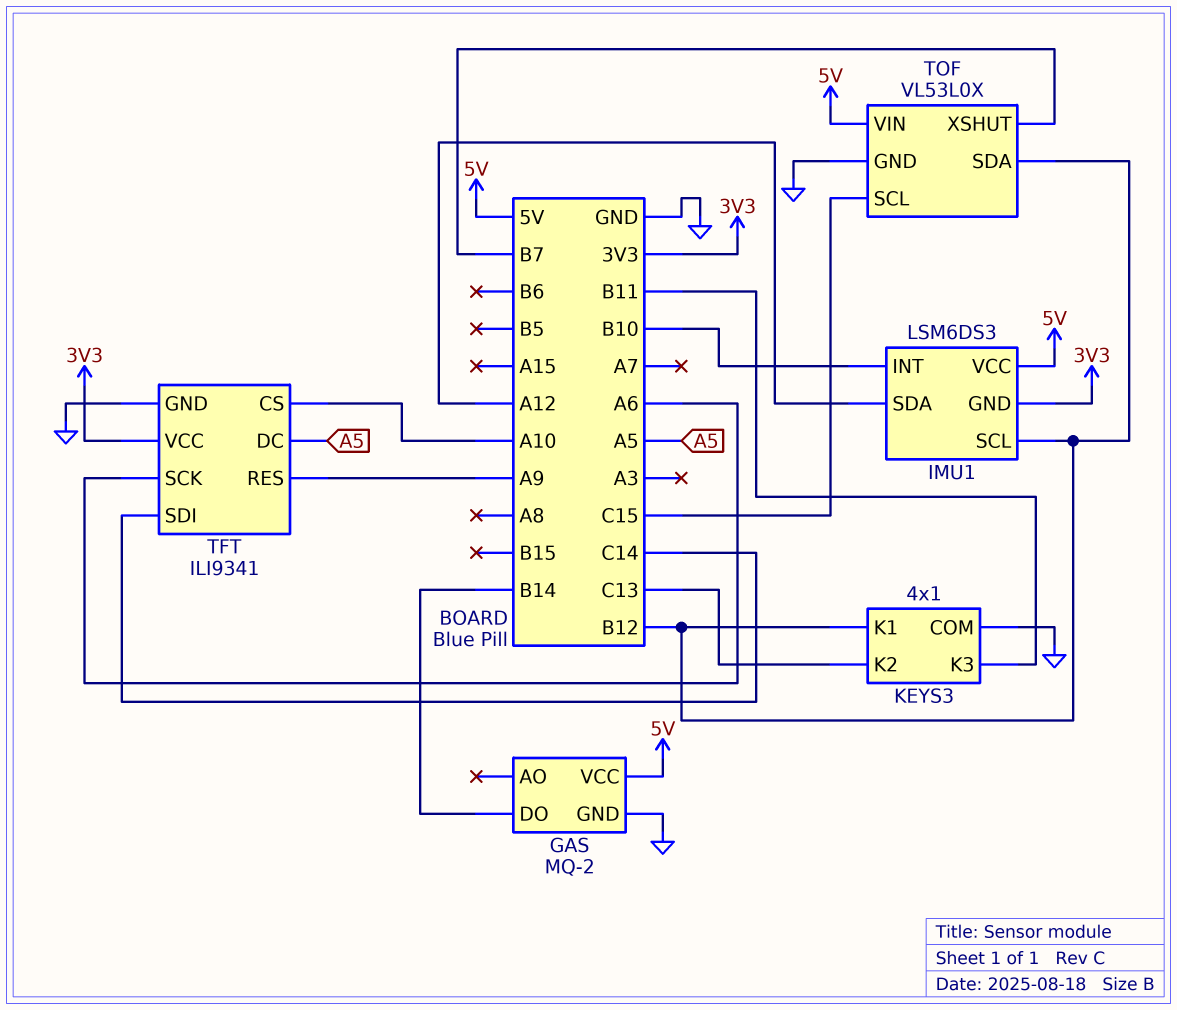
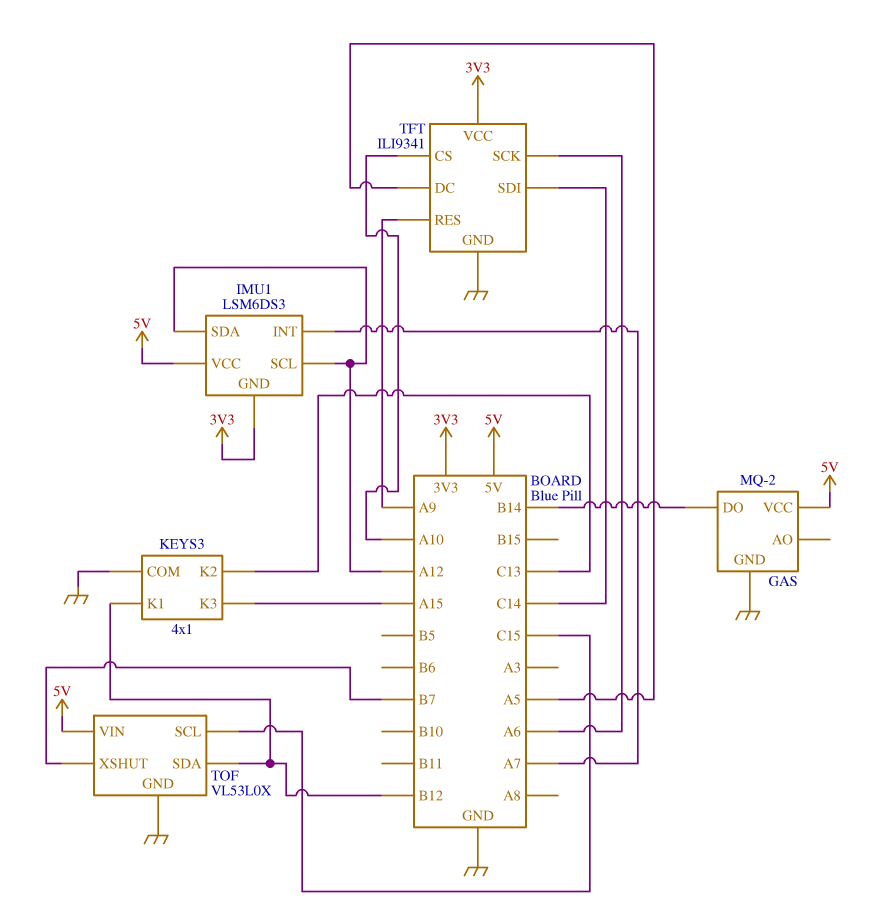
IMU1 pin INT: B10 -> A7
IMU1 pin SCL: B12 -> A12
KEYS3 pin K3: B11 -> A15

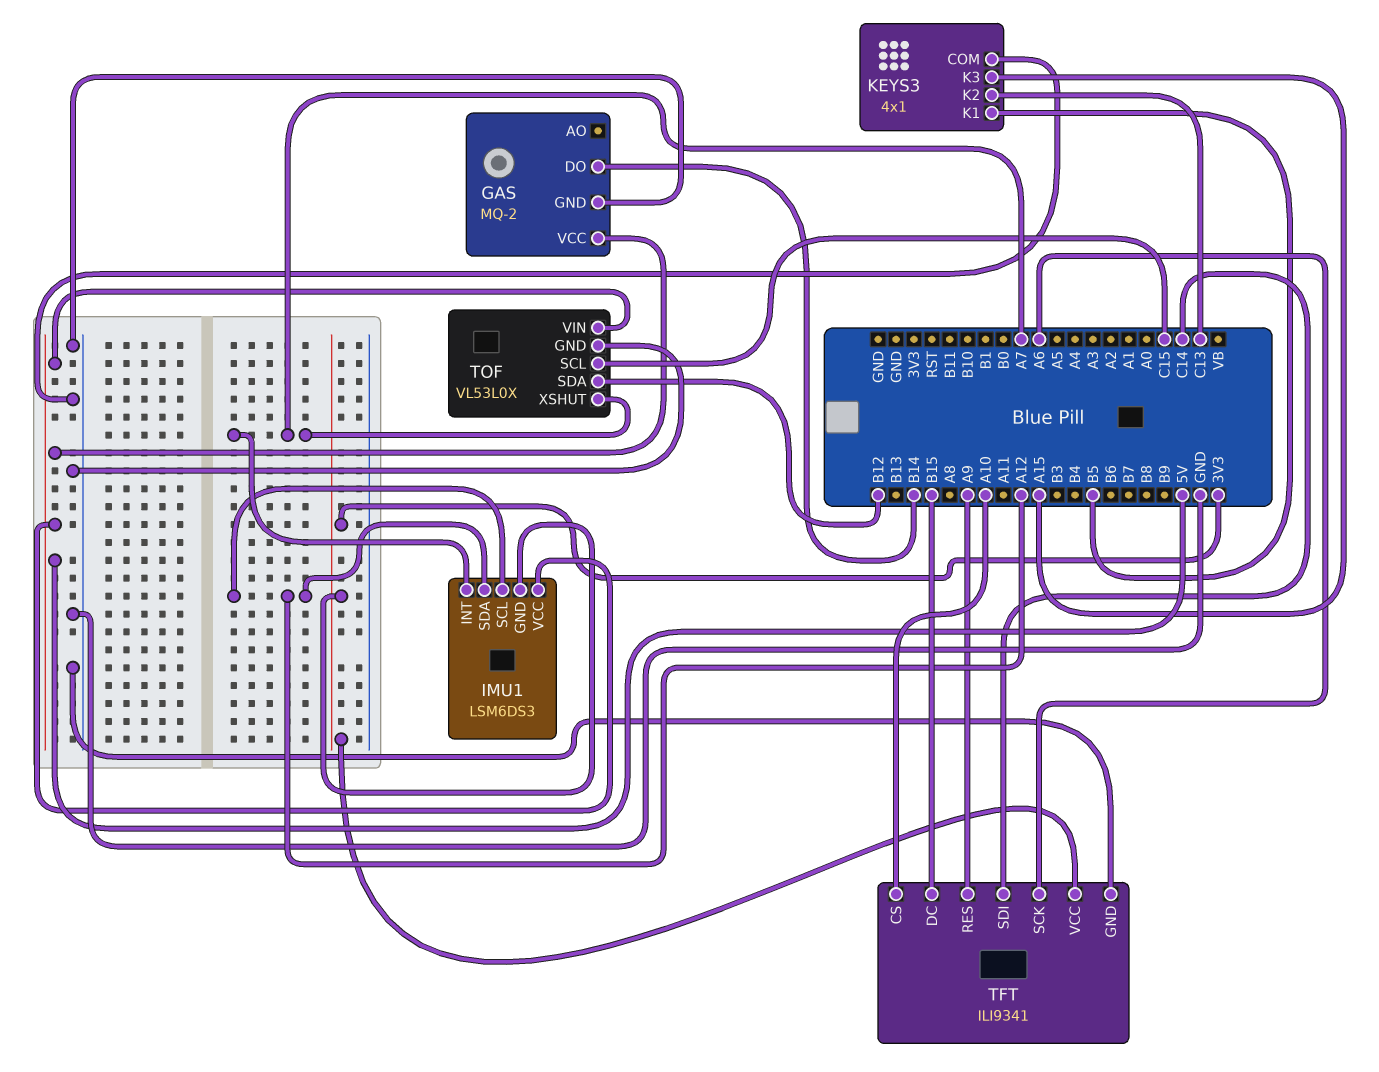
KEYS3 pin K1: B12 -> B5
TFT pin DC: A5 -> B15
TOF pin XSHUT: B7 -> A7

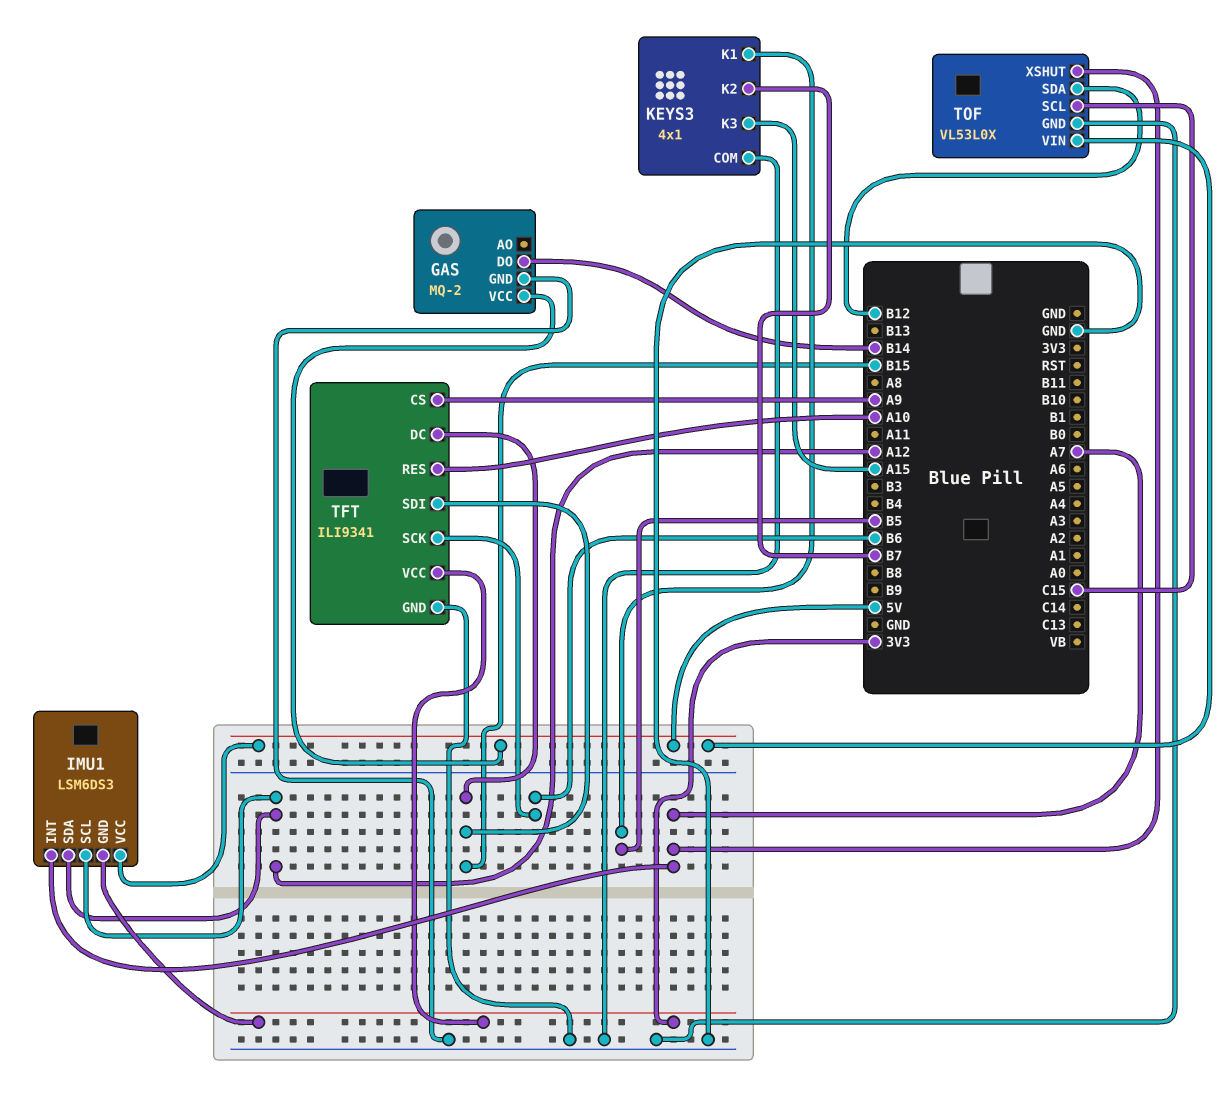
KEYS3 pin K2: C13 -> B7
TFT pin CS: A10 -> A9
TFT pin RES: A9 -> A10
TFT pin SCK: A6 -> B6
TFT pin SDI: C14 -> B15

